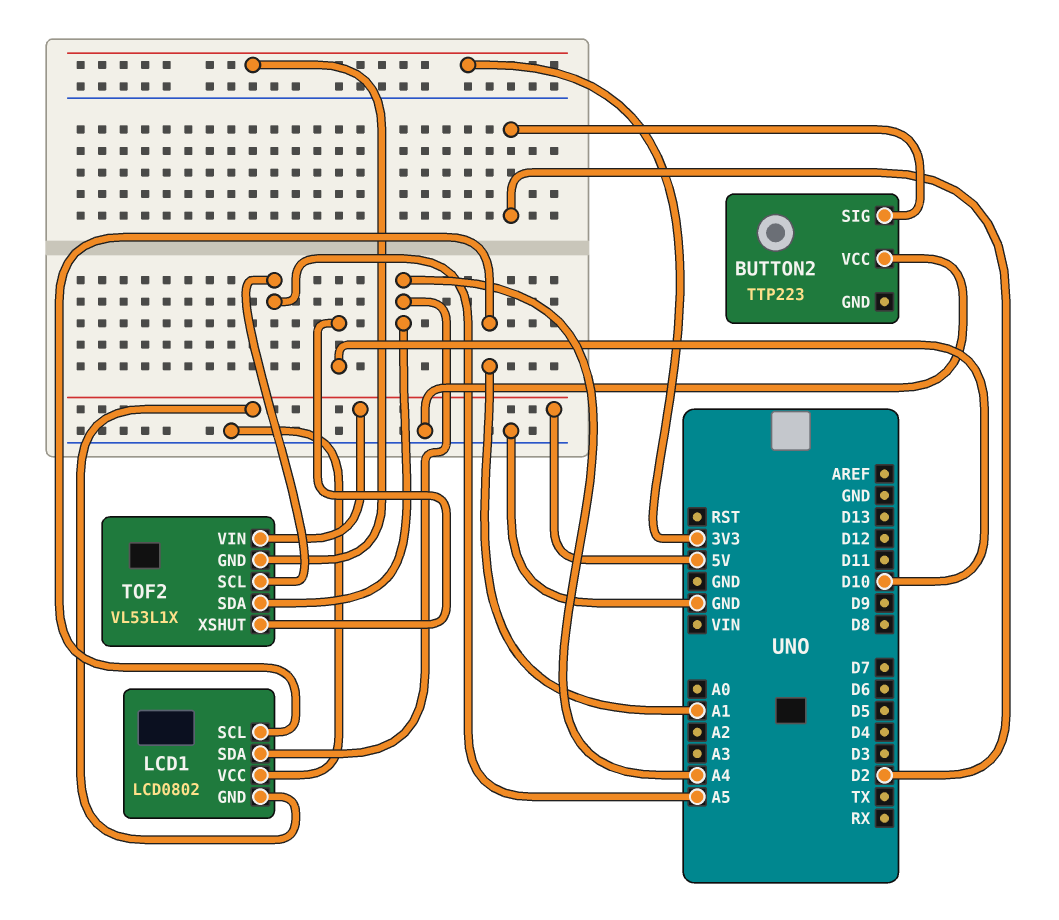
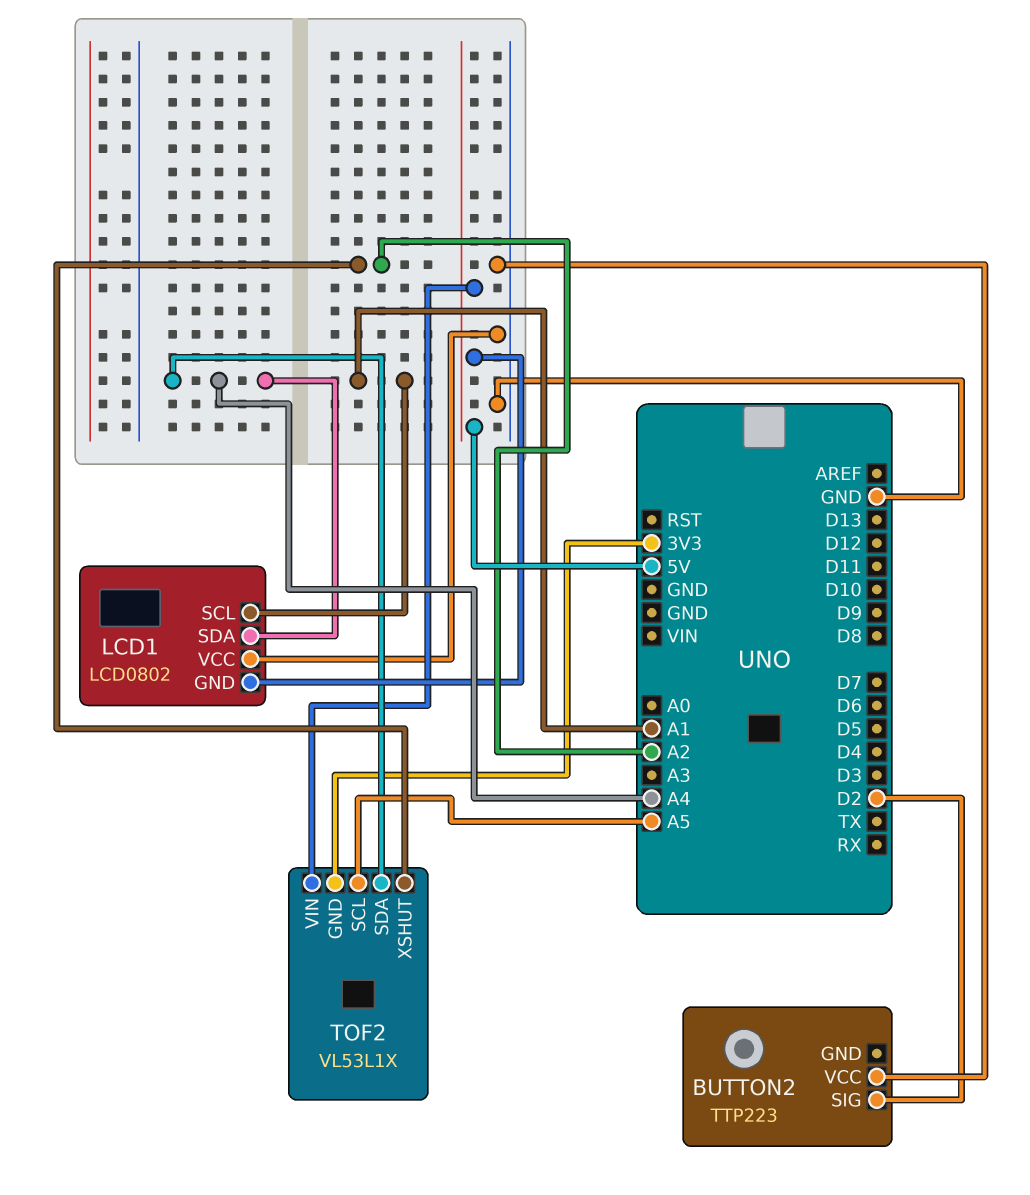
TOF2 pin XSHUT: D10 -> A2

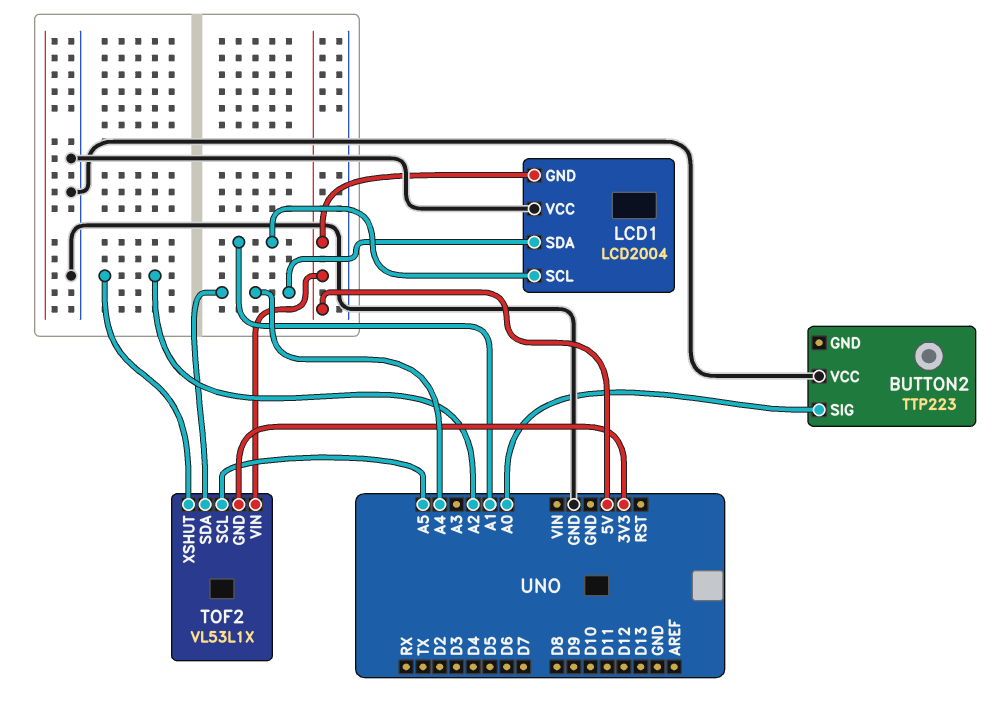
BUTTON2 pin SIG: D2 -> A0
LCD1: LCD0802 -> LCD2004

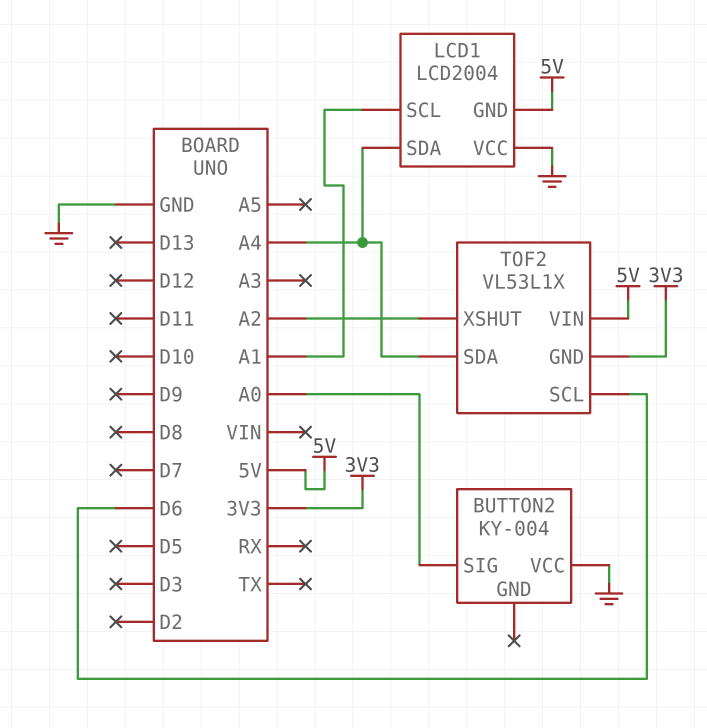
BUTTON2: TTP223 -> KY-004
TOF2 pin SCL: A5 -> D6

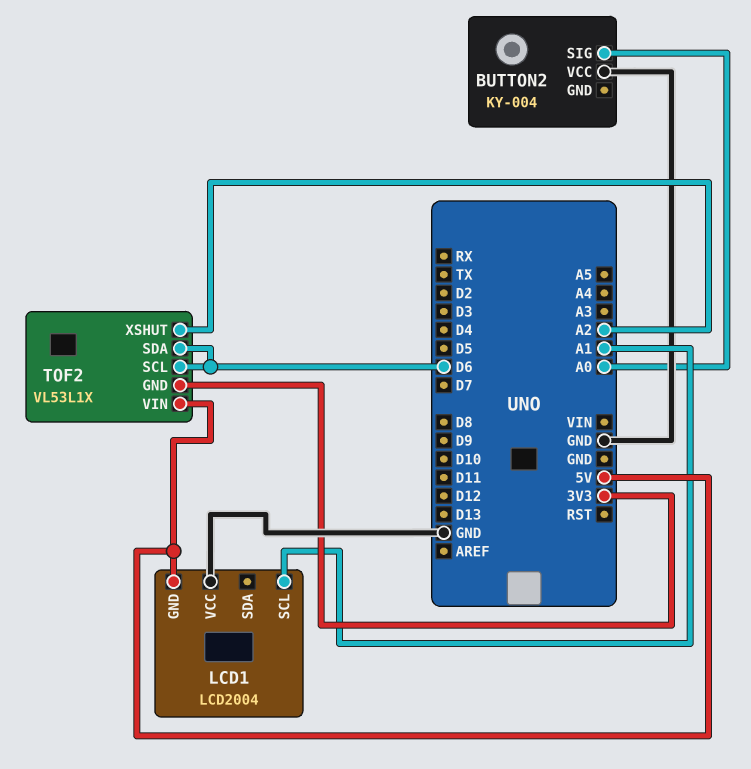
LCD1 pin SDA: A4 -> none
TOF2 pin SDA: A4 -> D6

